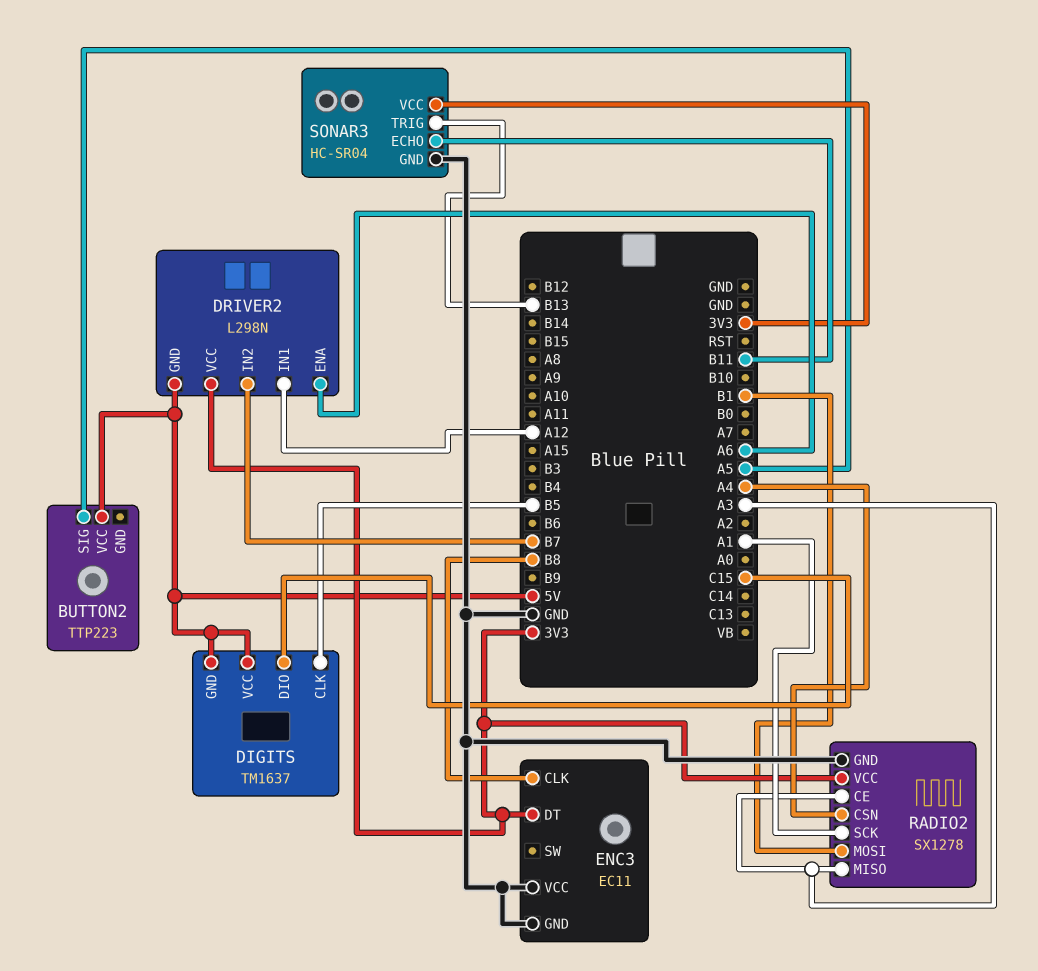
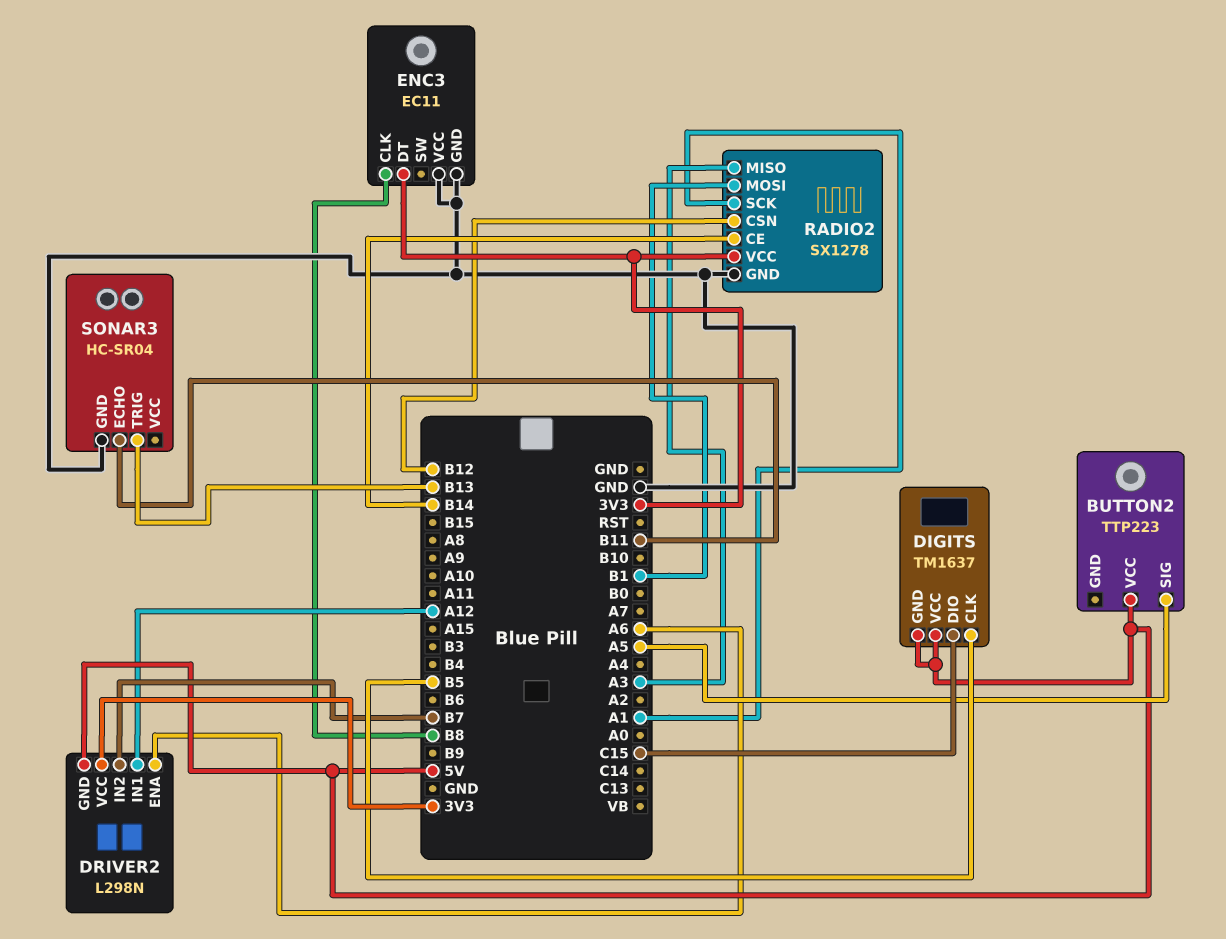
RADIO2 pin CE: A3 -> B14
RADIO2 pin CSN: A4 -> B12
SONAR3 pin VCC: 3V3 -> none

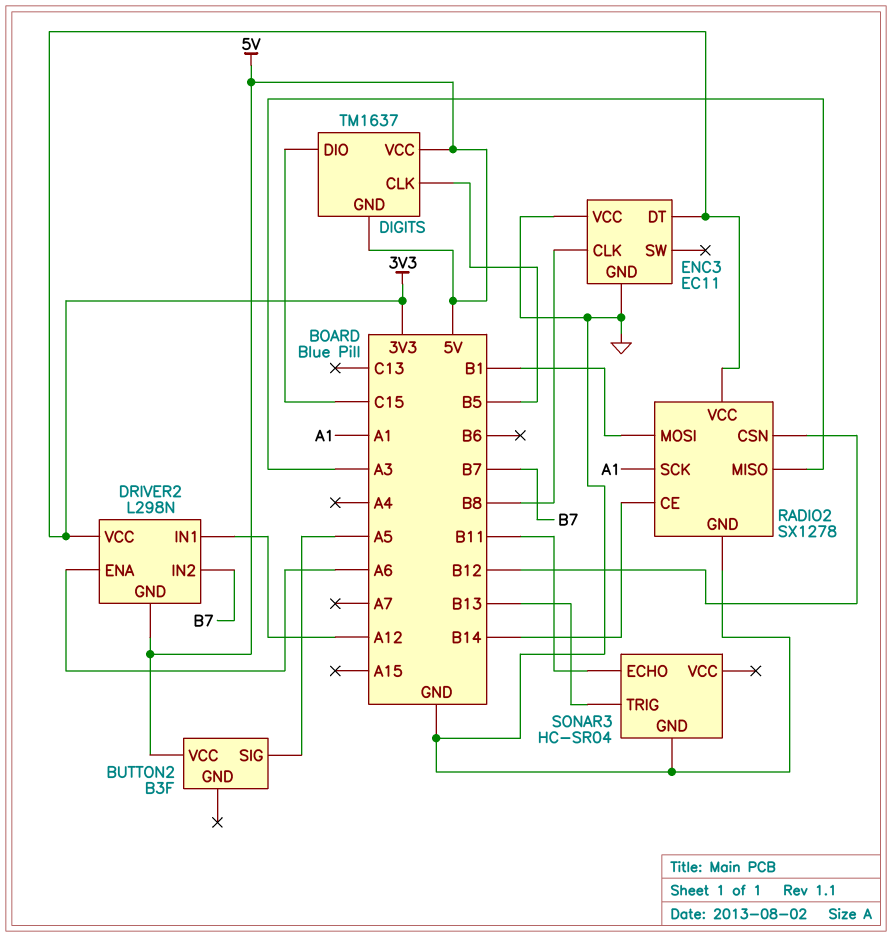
BUTTON2: TTP223 -> B3F

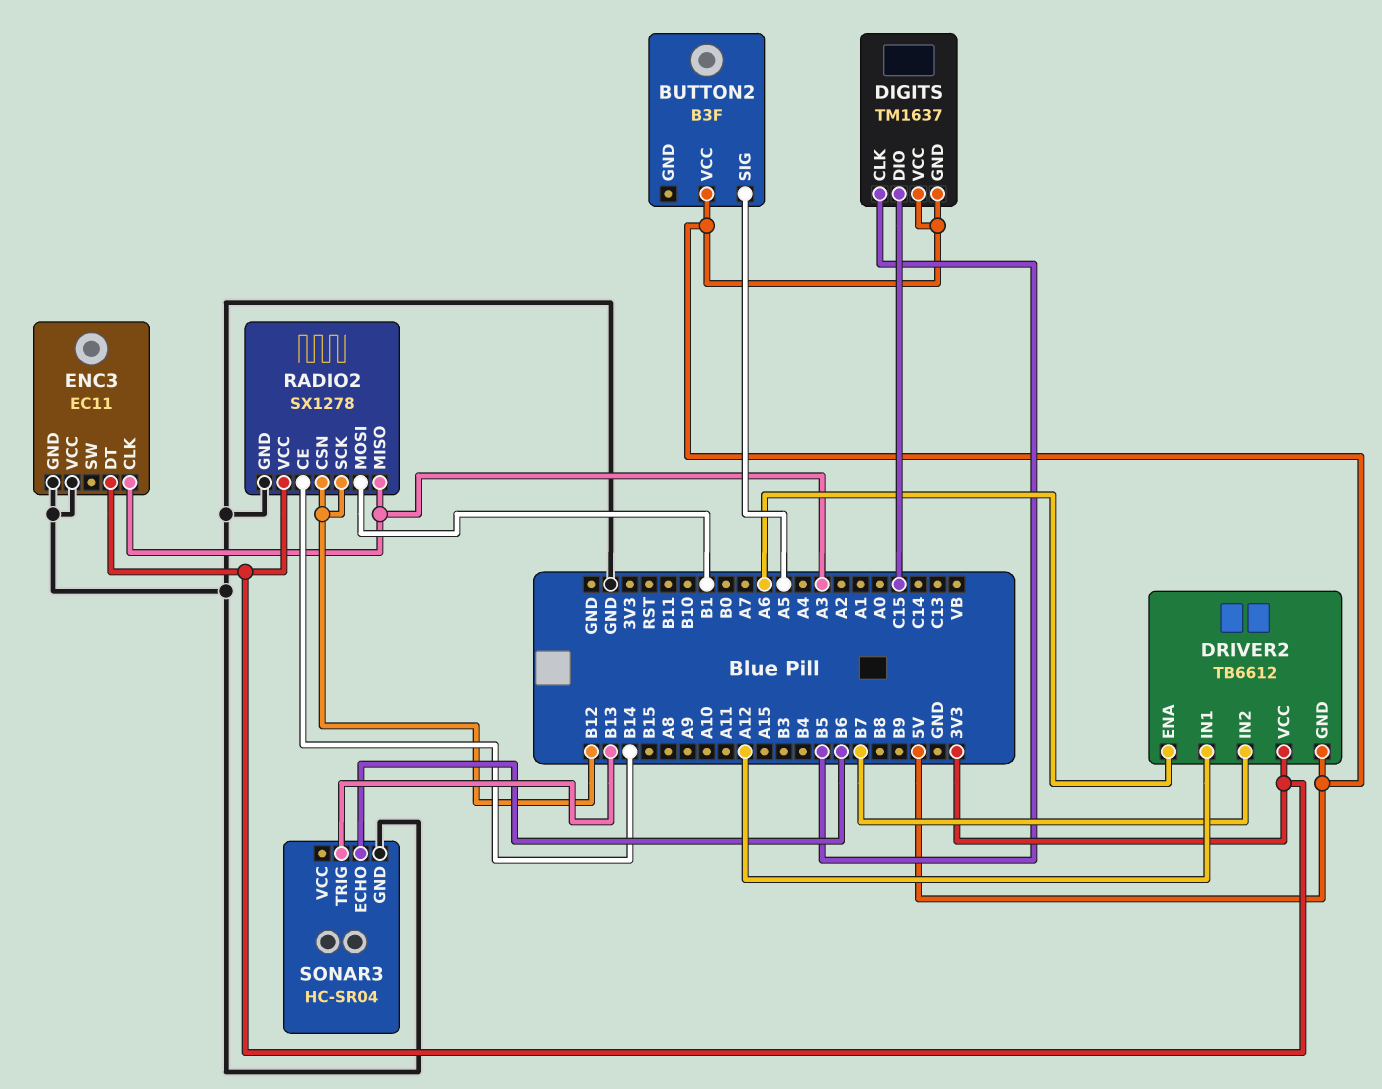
DRIVER2: L298N -> TB6612
ENC3 pin CLK: B8 -> A3
RADIO2 pin SCK: A1 -> B12
SONAR3 pin ECHO: B11 -> B6

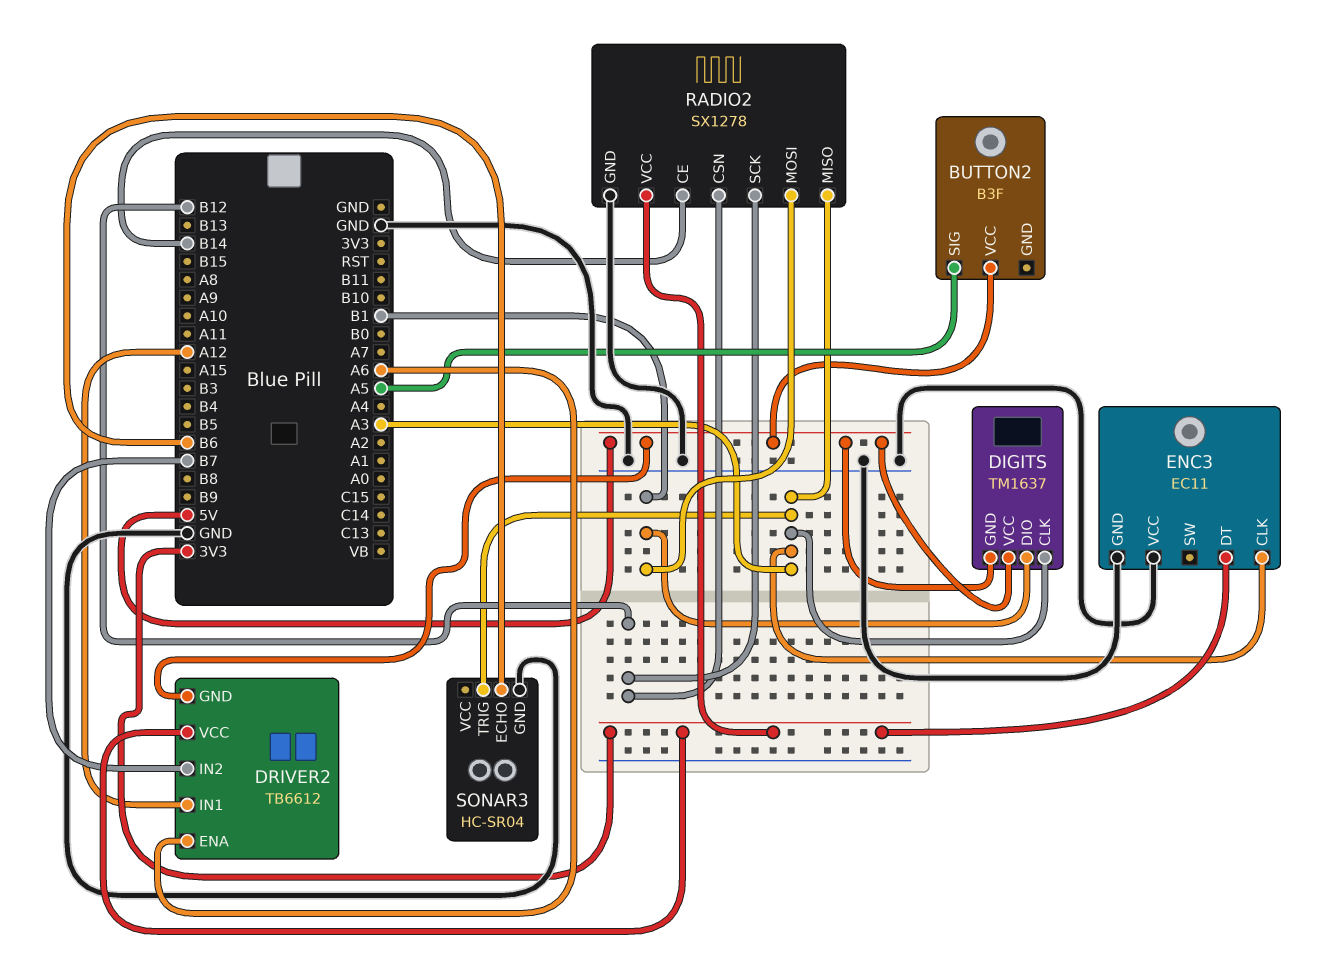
DIGITS pin CLK: B5 -> A3
DIGITS pin DIO: C15 -> B1
SONAR3 pin TRIG: B13 -> A3

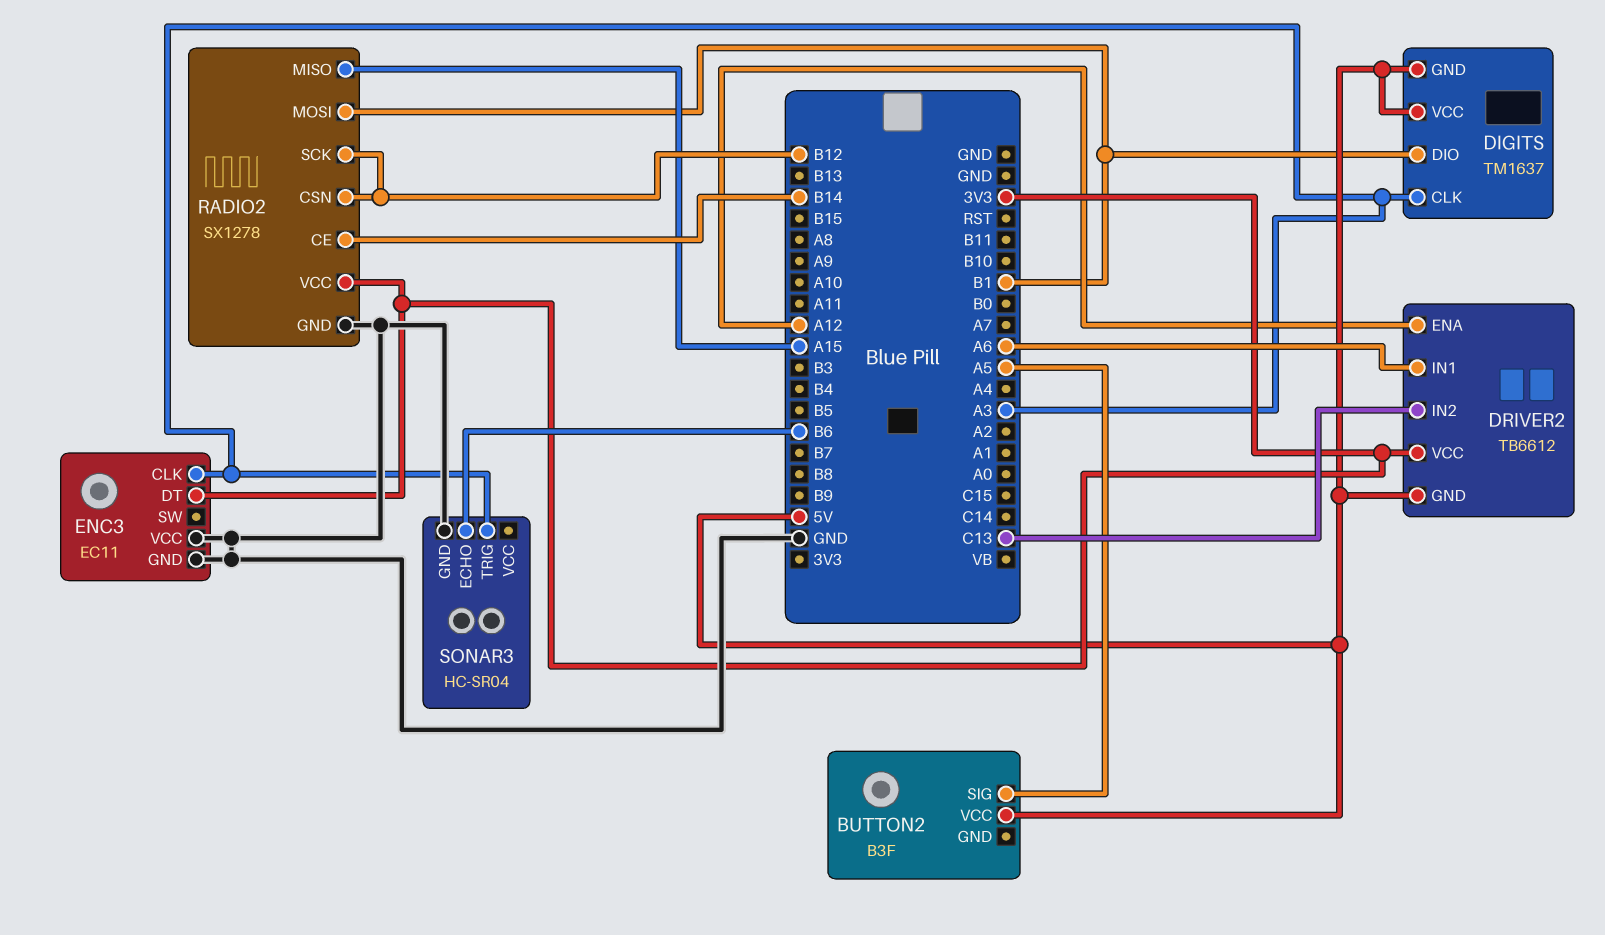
DRIVER2 pin ENA: A6 -> A12
DRIVER2 pin IN1: A12 -> A6
DRIVER2 pin IN2: B7 -> C13
RADIO2 pin MISO: A3 -> A15

